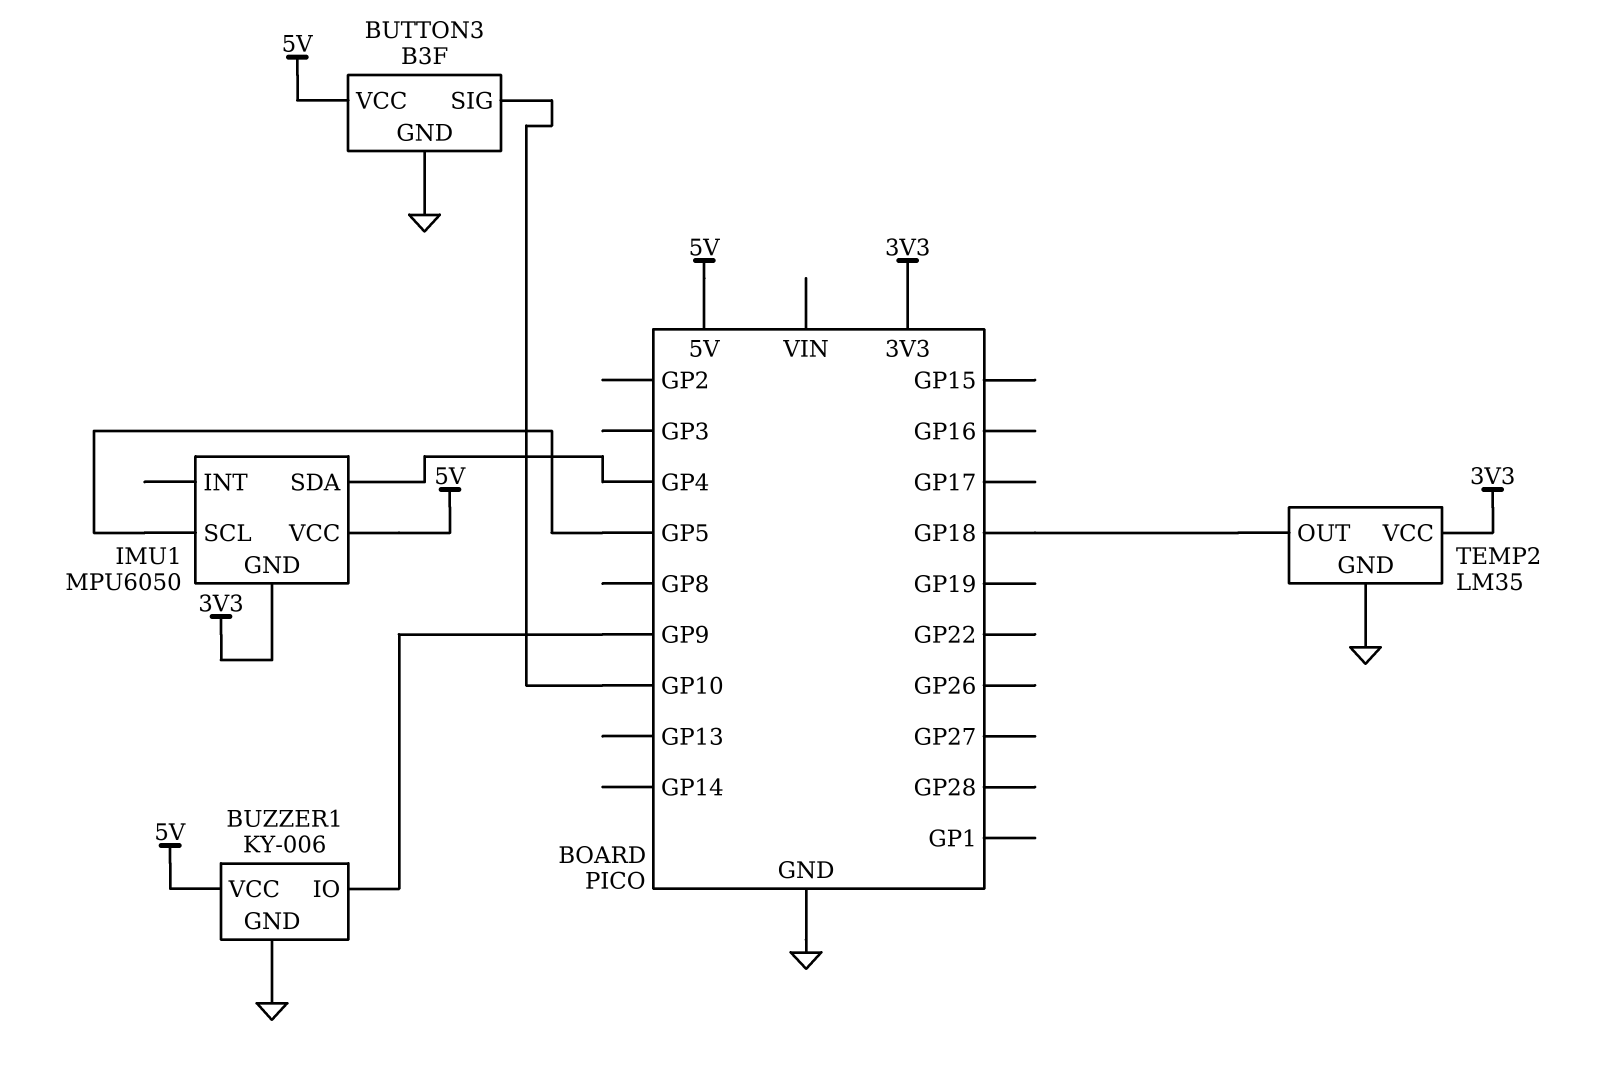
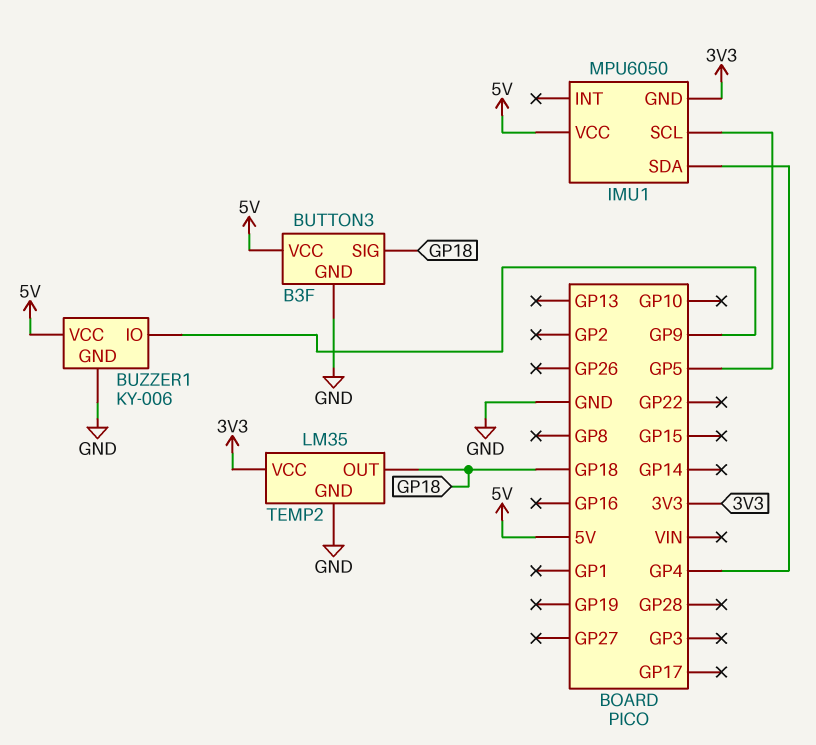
BUTTON3 pin SIG: GP10 -> GP18

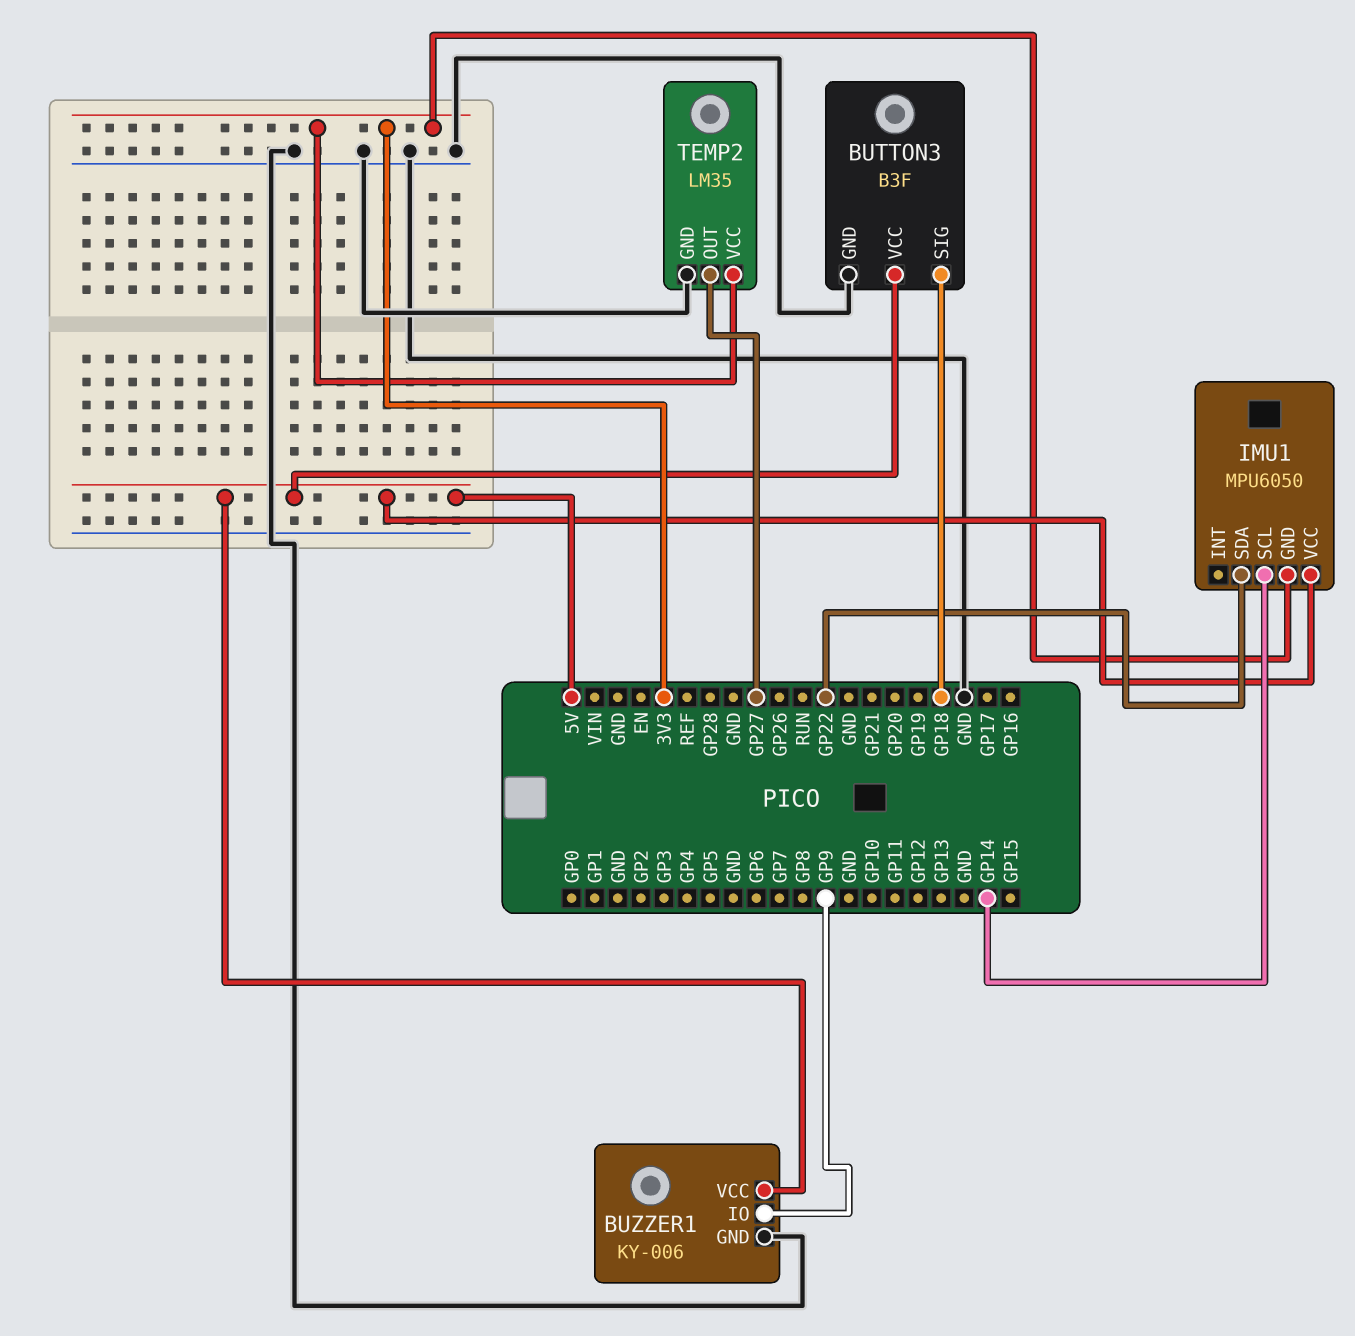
IMU1 pin SCL: GP5 -> GP14
IMU1 pin SDA: GP4 -> GP22
TEMP2 pin OUT: GP18 -> GP27

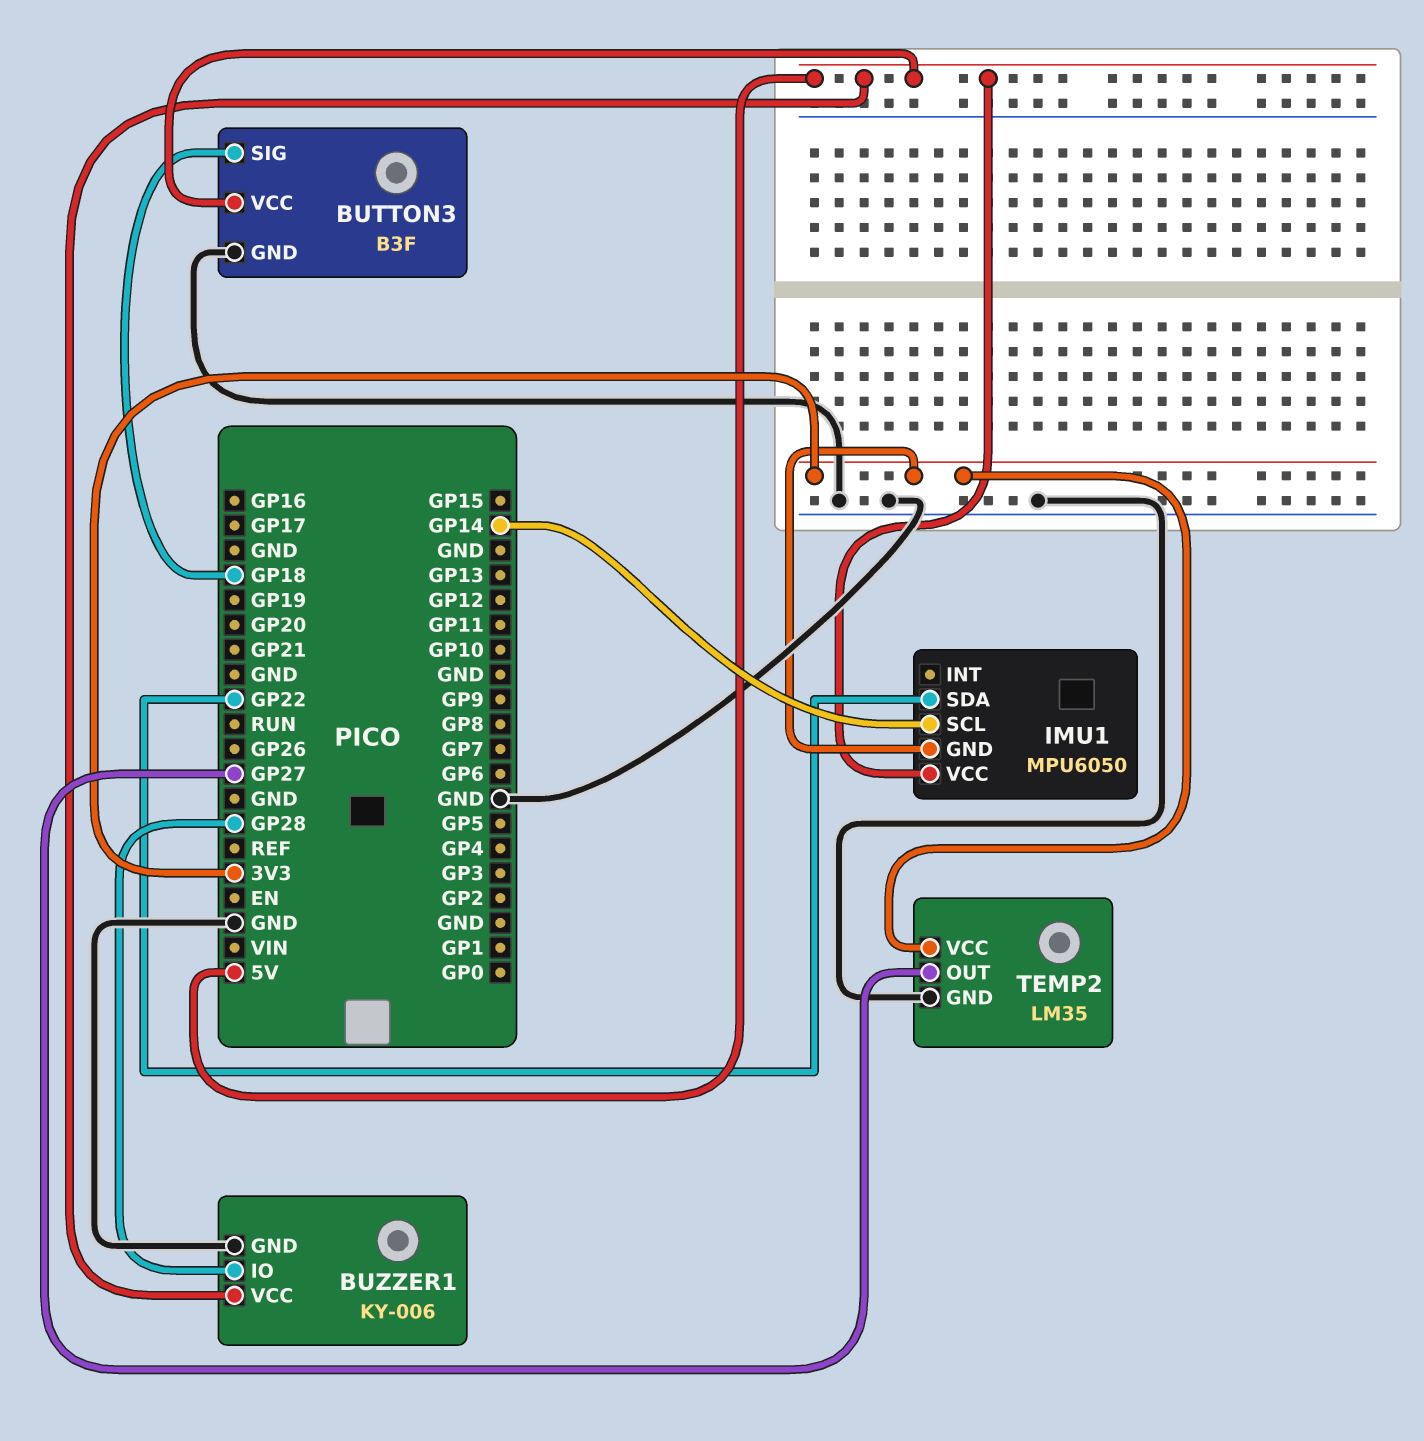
BUZZER1 pin IO: GP9 -> GP28

